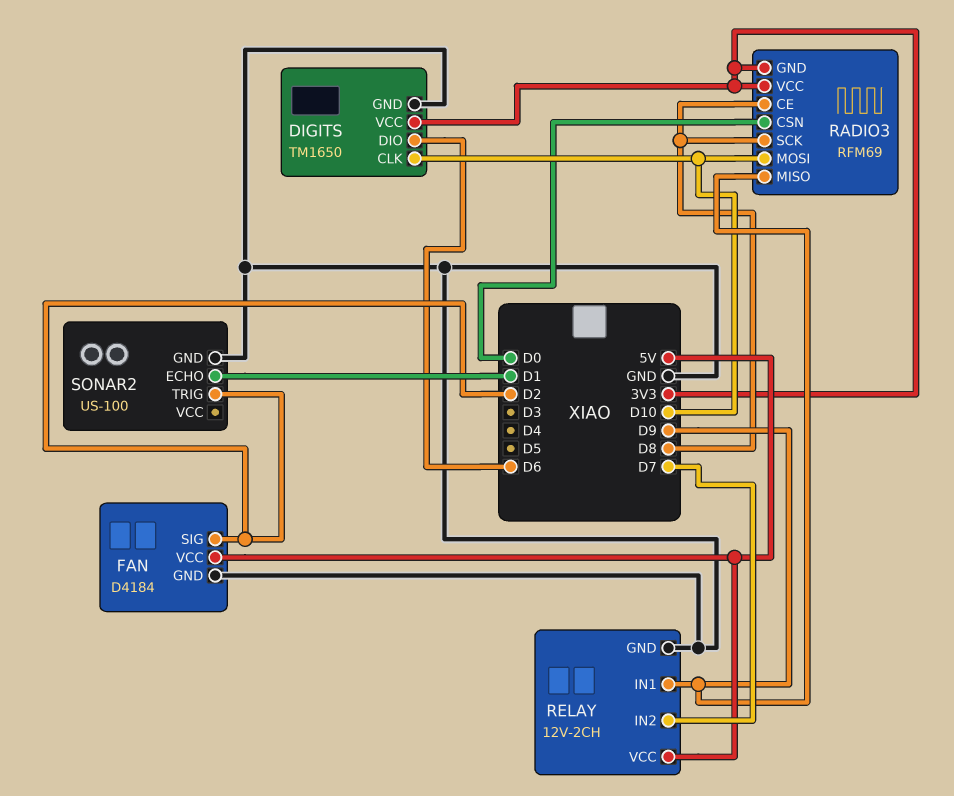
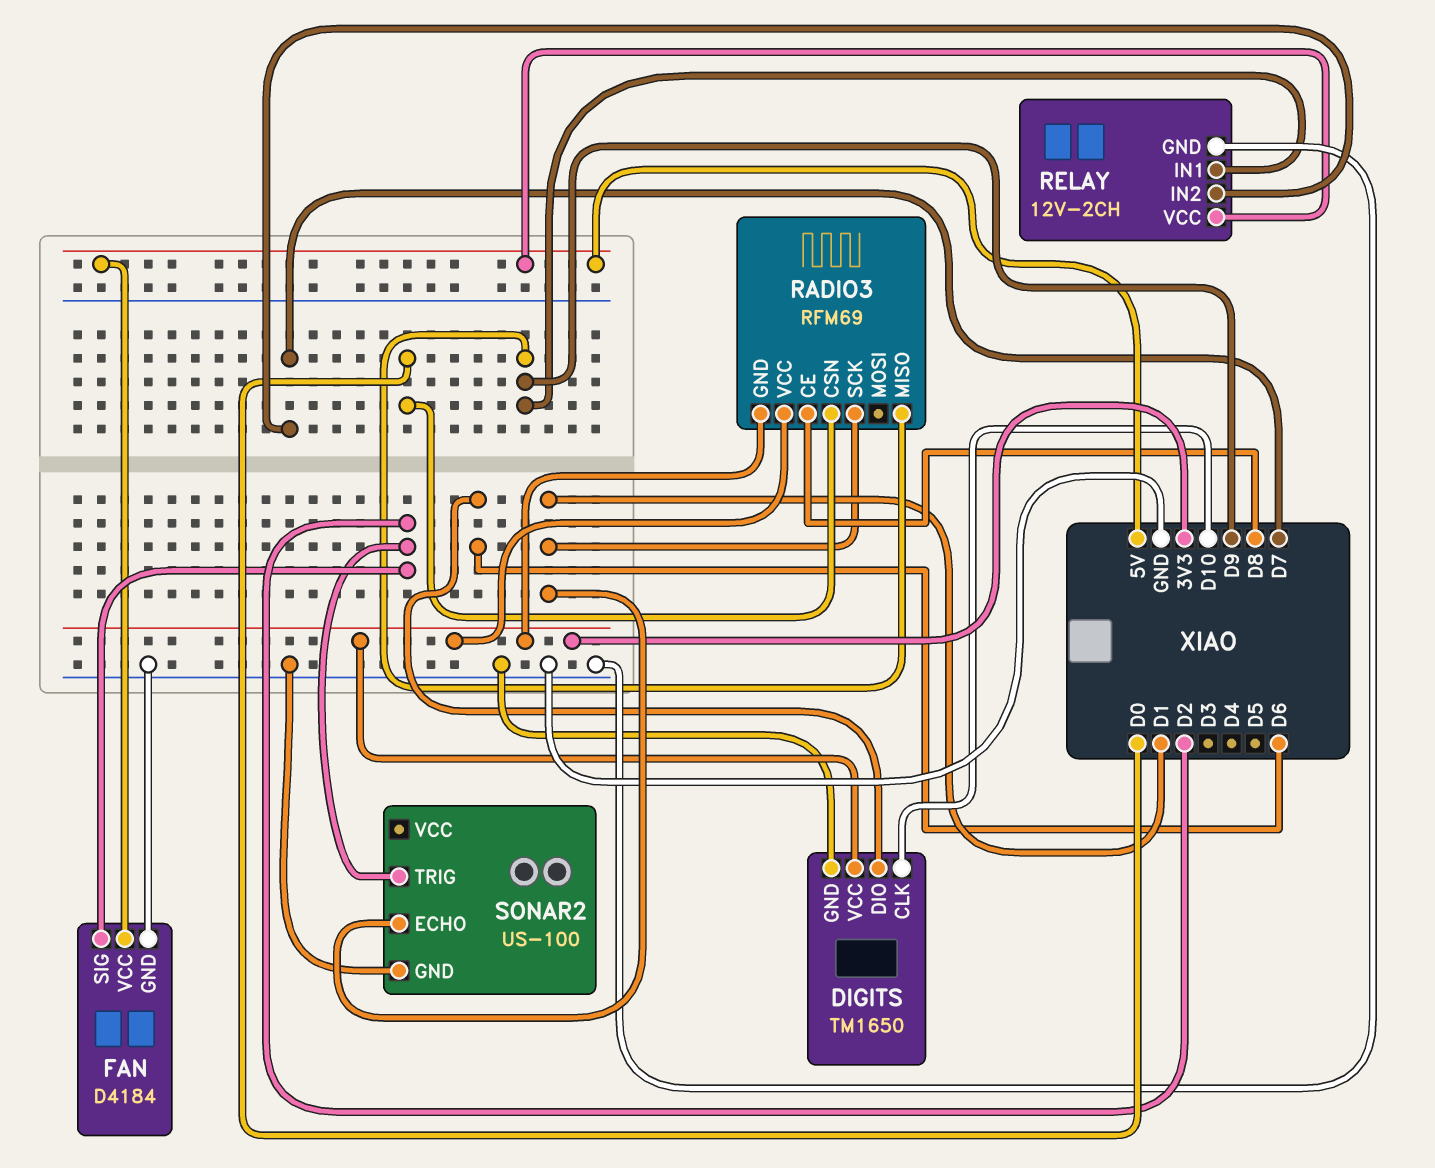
RADIO3 pin MOSI: D10 -> none
RADIO3 pin SCK: D8 -> D1

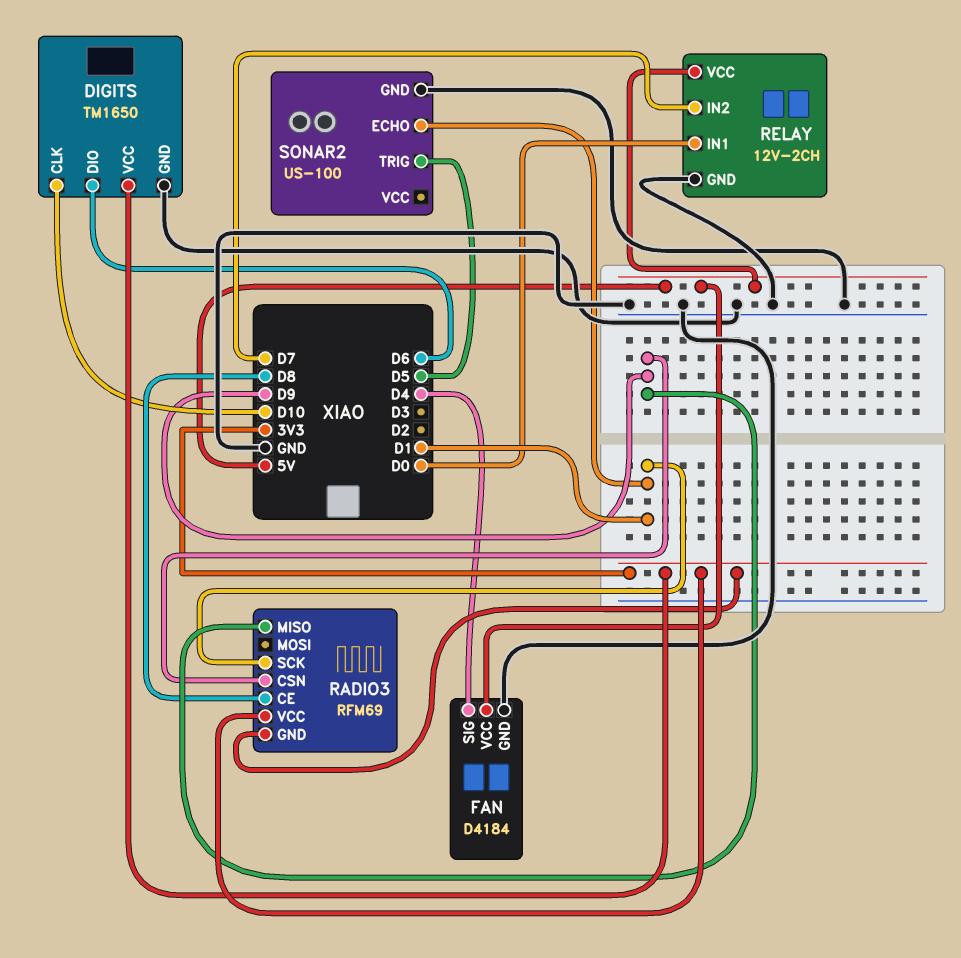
FAN pin SIG: D2 -> D4
RADIO3 pin CSN: D0 -> D9
RELAY pin IN1: D9 -> D0
SONAR2 pin TRIG: D2 -> D5

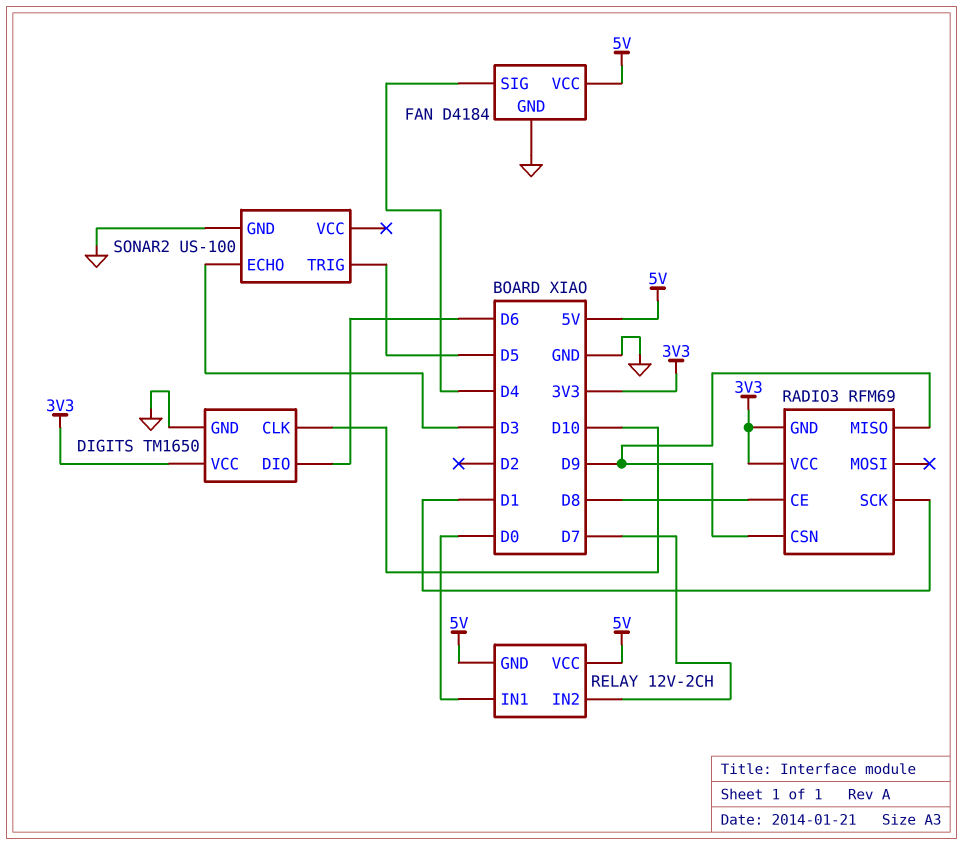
RELAY pin GND: GND -> 5V
SONAR2 pin ECHO: D1 -> D3

